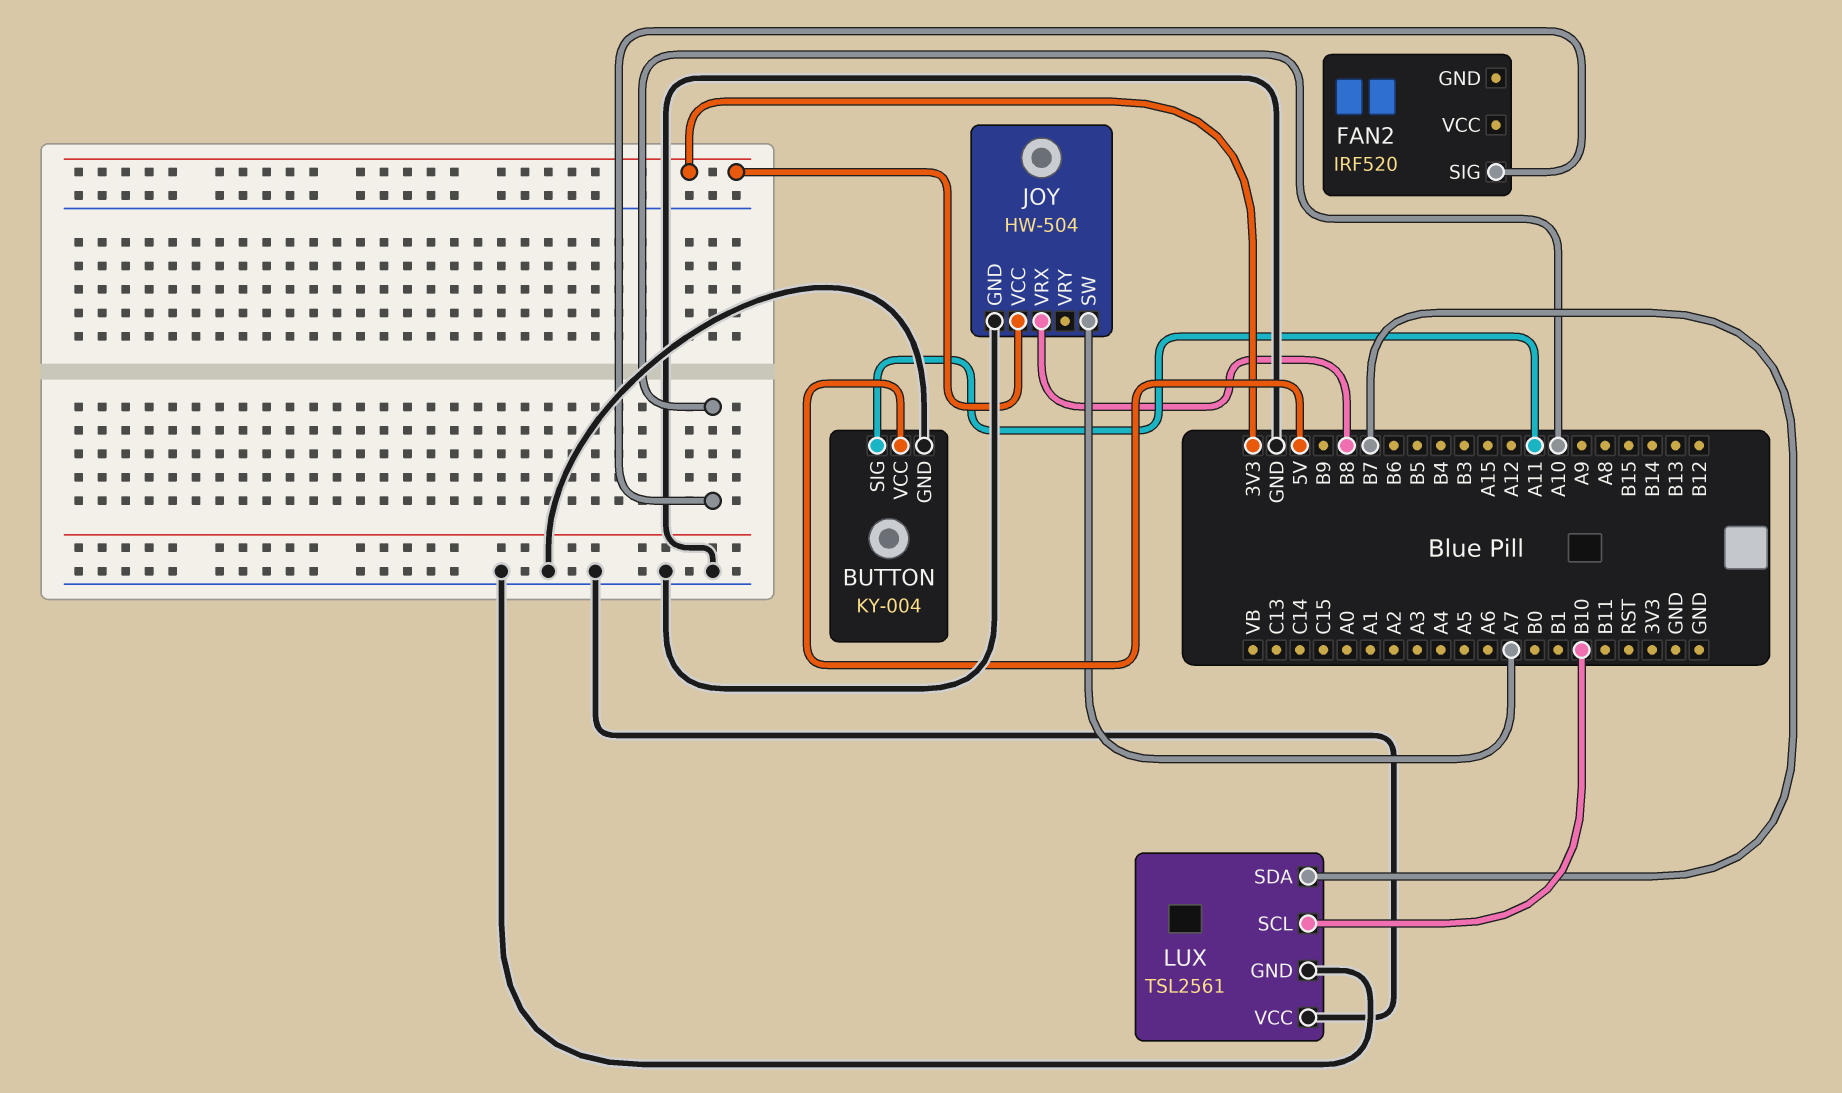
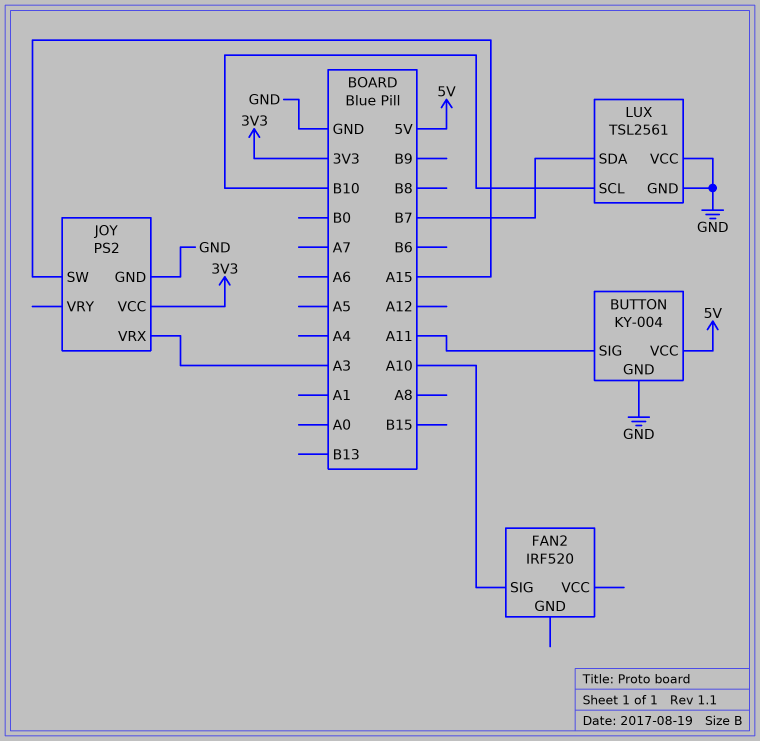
JOY: HW-504 -> PS2
JOY pin SW: A7 -> A15
JOY pin VRX: B8 -> A3

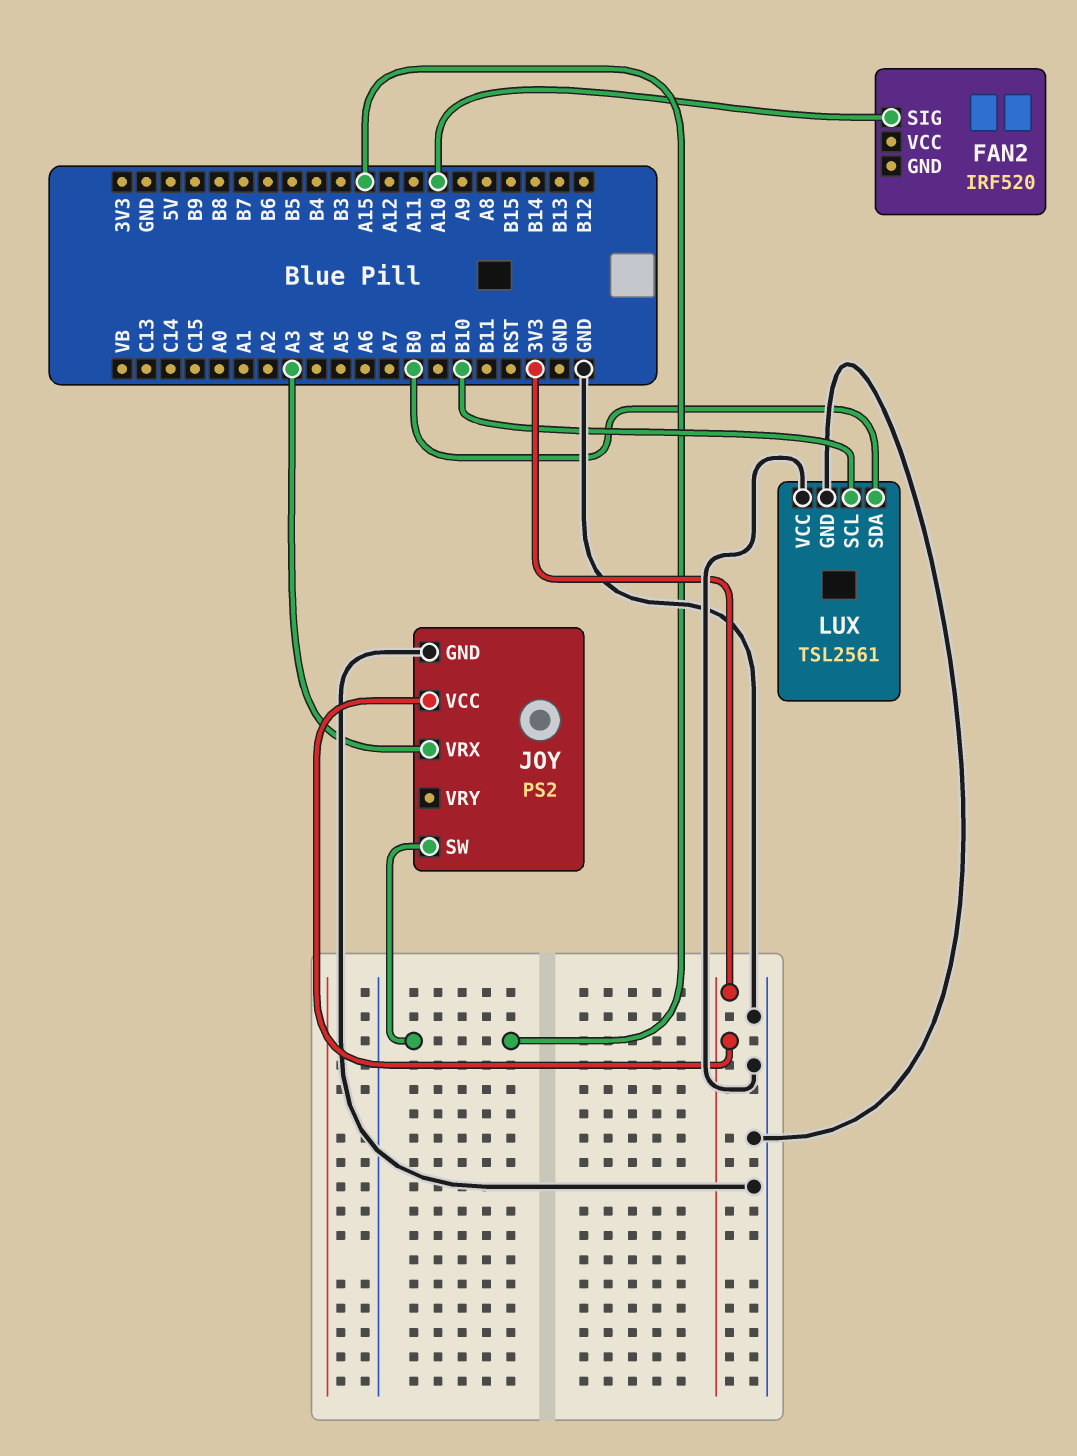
BUTTON: KY-004 -> none
BUTTON pin GND: GND -> none
BUTTON pin SIG: A11 -> none
BUTTON pin VCC: 5V -> none
LUX pin SDA: B7 -> B0

